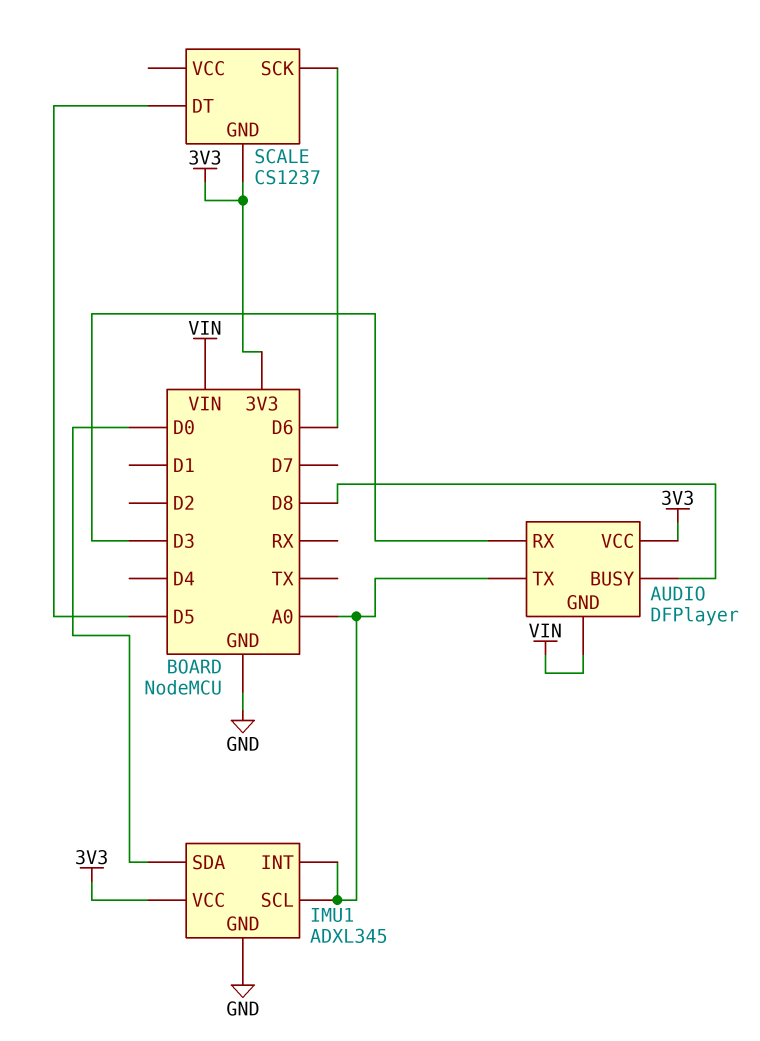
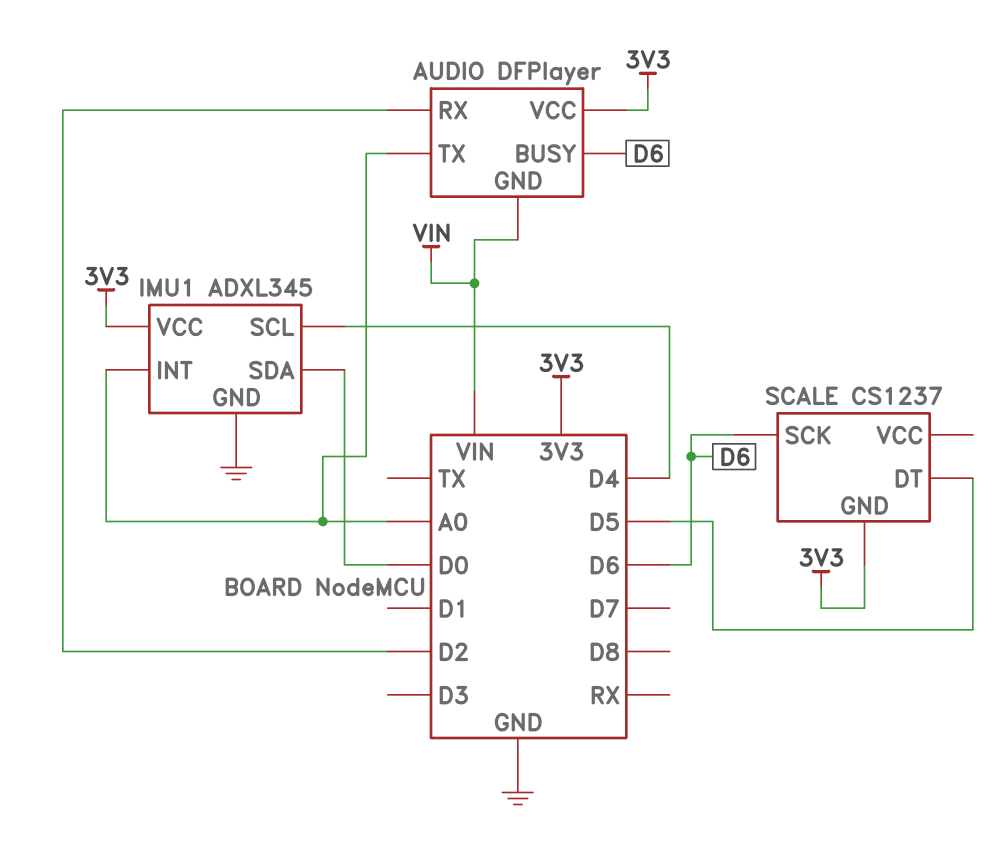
AUDIO pin BUSY: D8 -> D6
AUDIO pin RX: D3 -> D2
IMU1 pin SCL: A0 -> D4

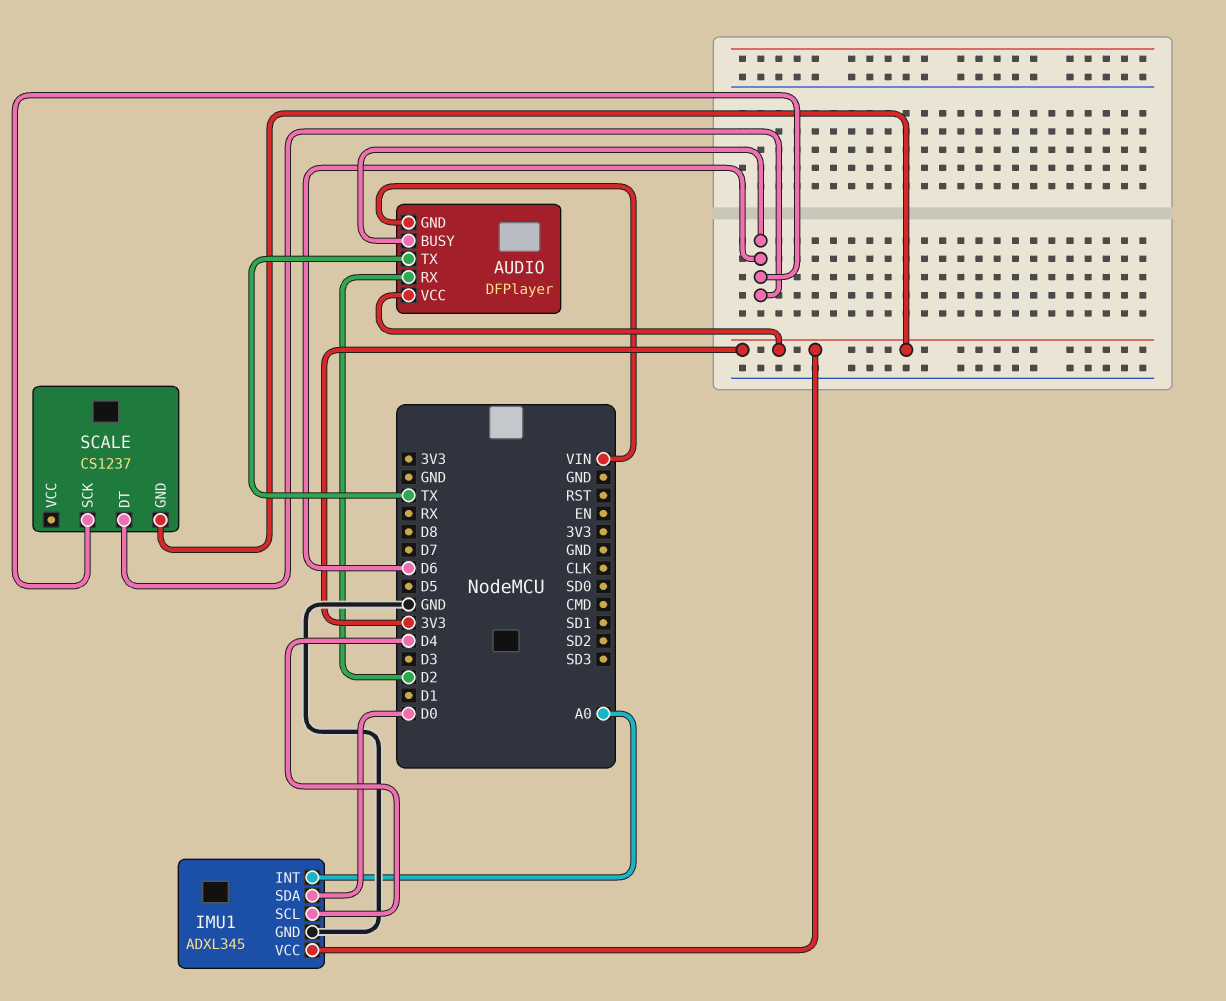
AUDIO pin TX: A0 -> TX
SCALE pin DT: D5 -> D6

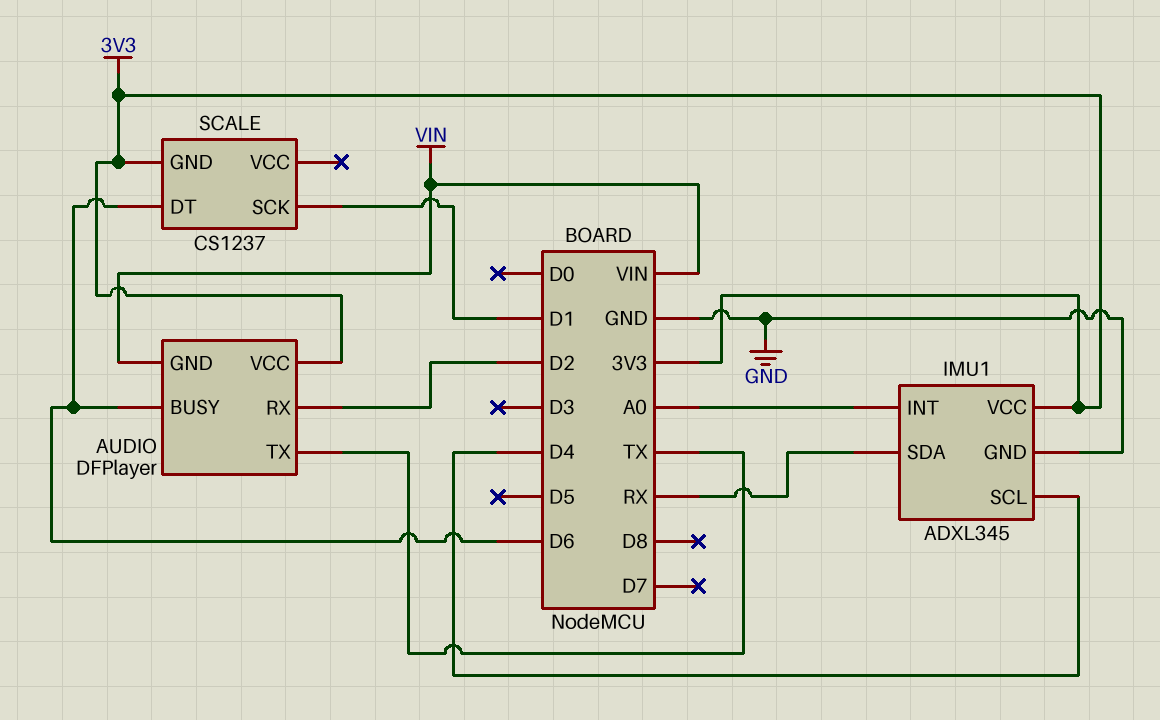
IMU1 pin SDA: D0 -> RX
SCALE pin SCK: D6 -> D1

